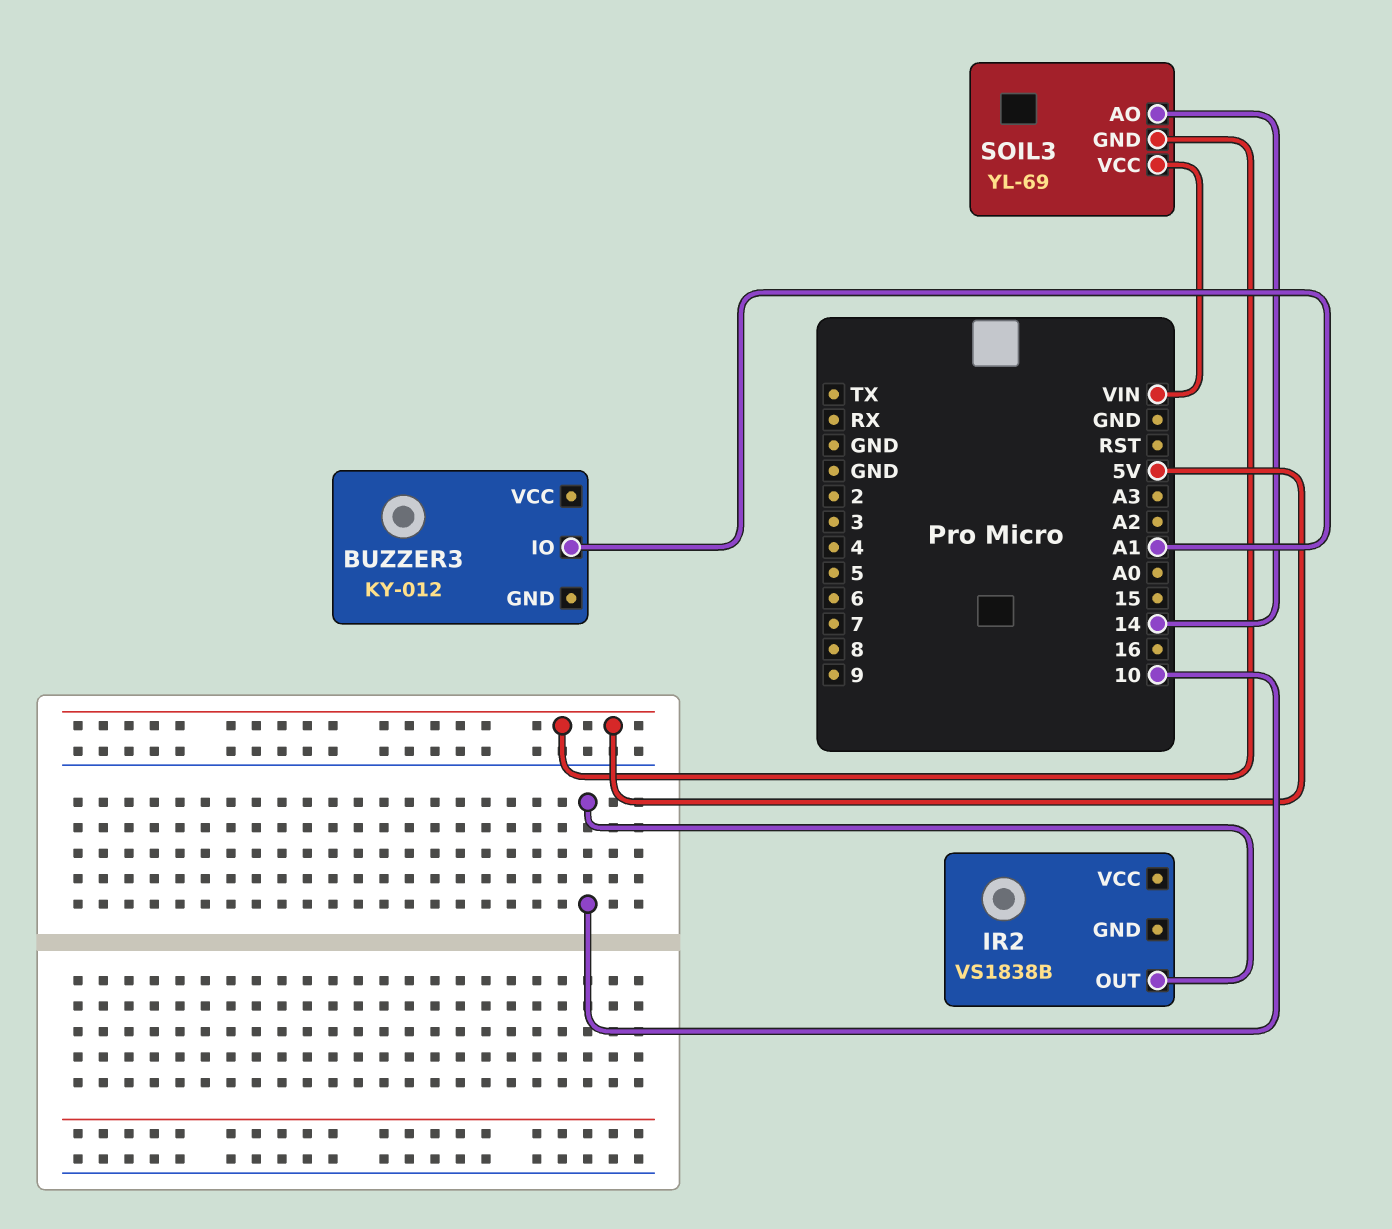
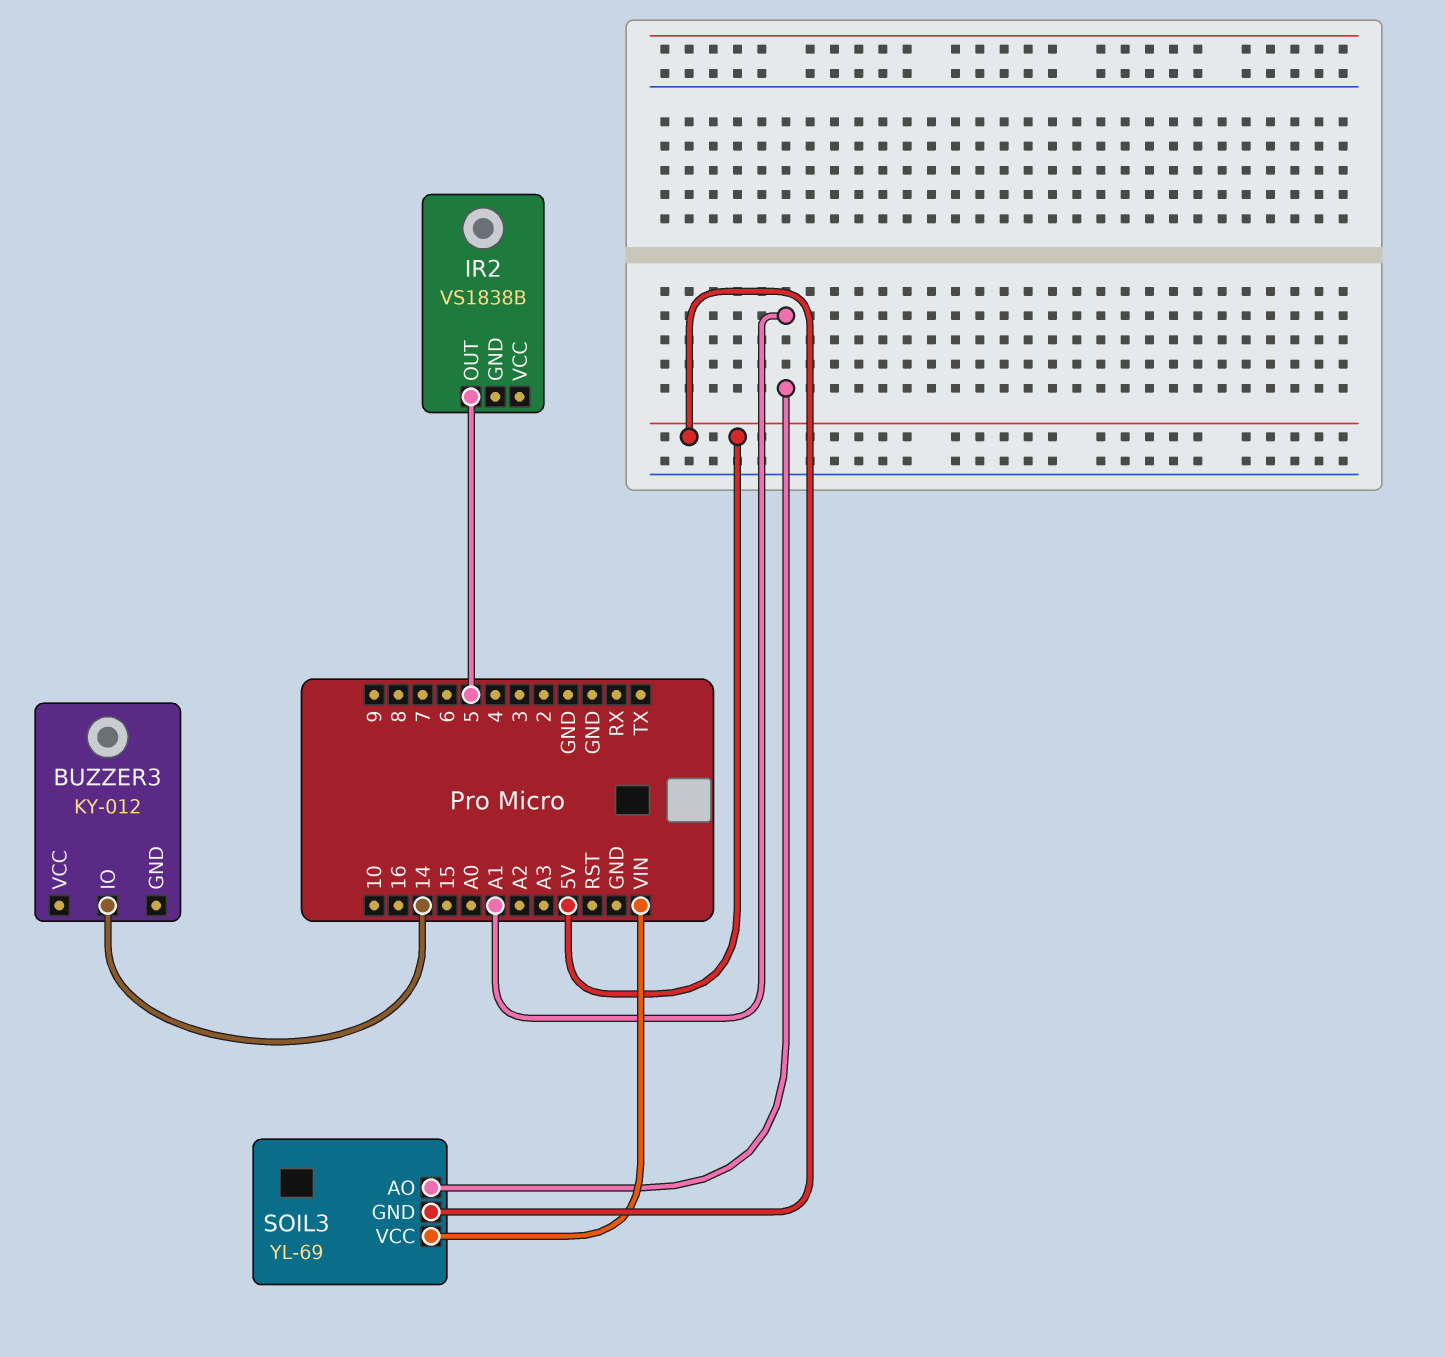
BUZZER3 pin IO: A1 -> 14
IR2 pin OUT: 10 -> 5
SOIL3 pin AO: 14 -> A1

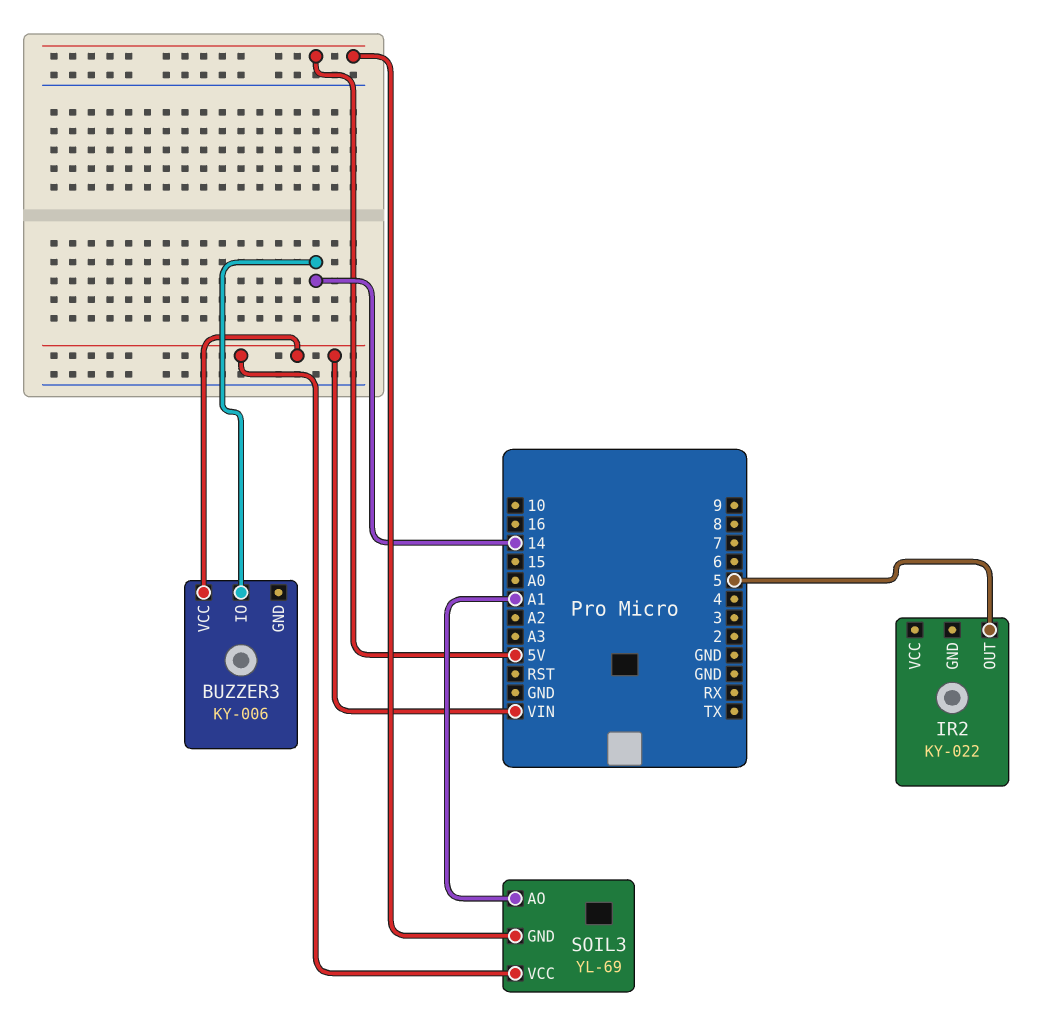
BUZZER3: KY-012 -> KY-006
BUZZER3 pin VCC: none -> VIN
IR2: VS1838B -> KY-022

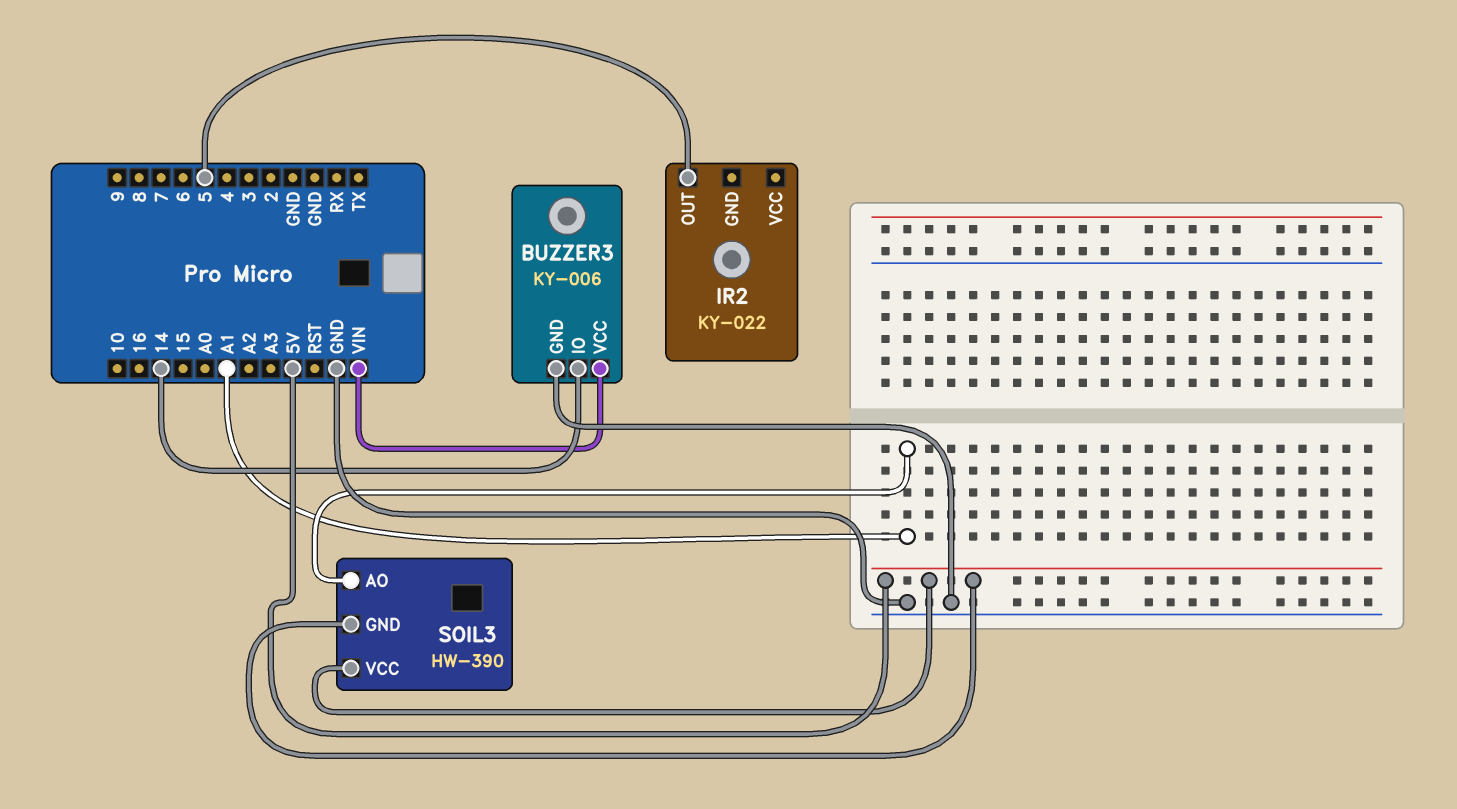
BUZZER3 pin GND: none -> GND
SOIL3: YL-69 -> HW-390
SOIL3 pin VCC: VIN -> 5V

